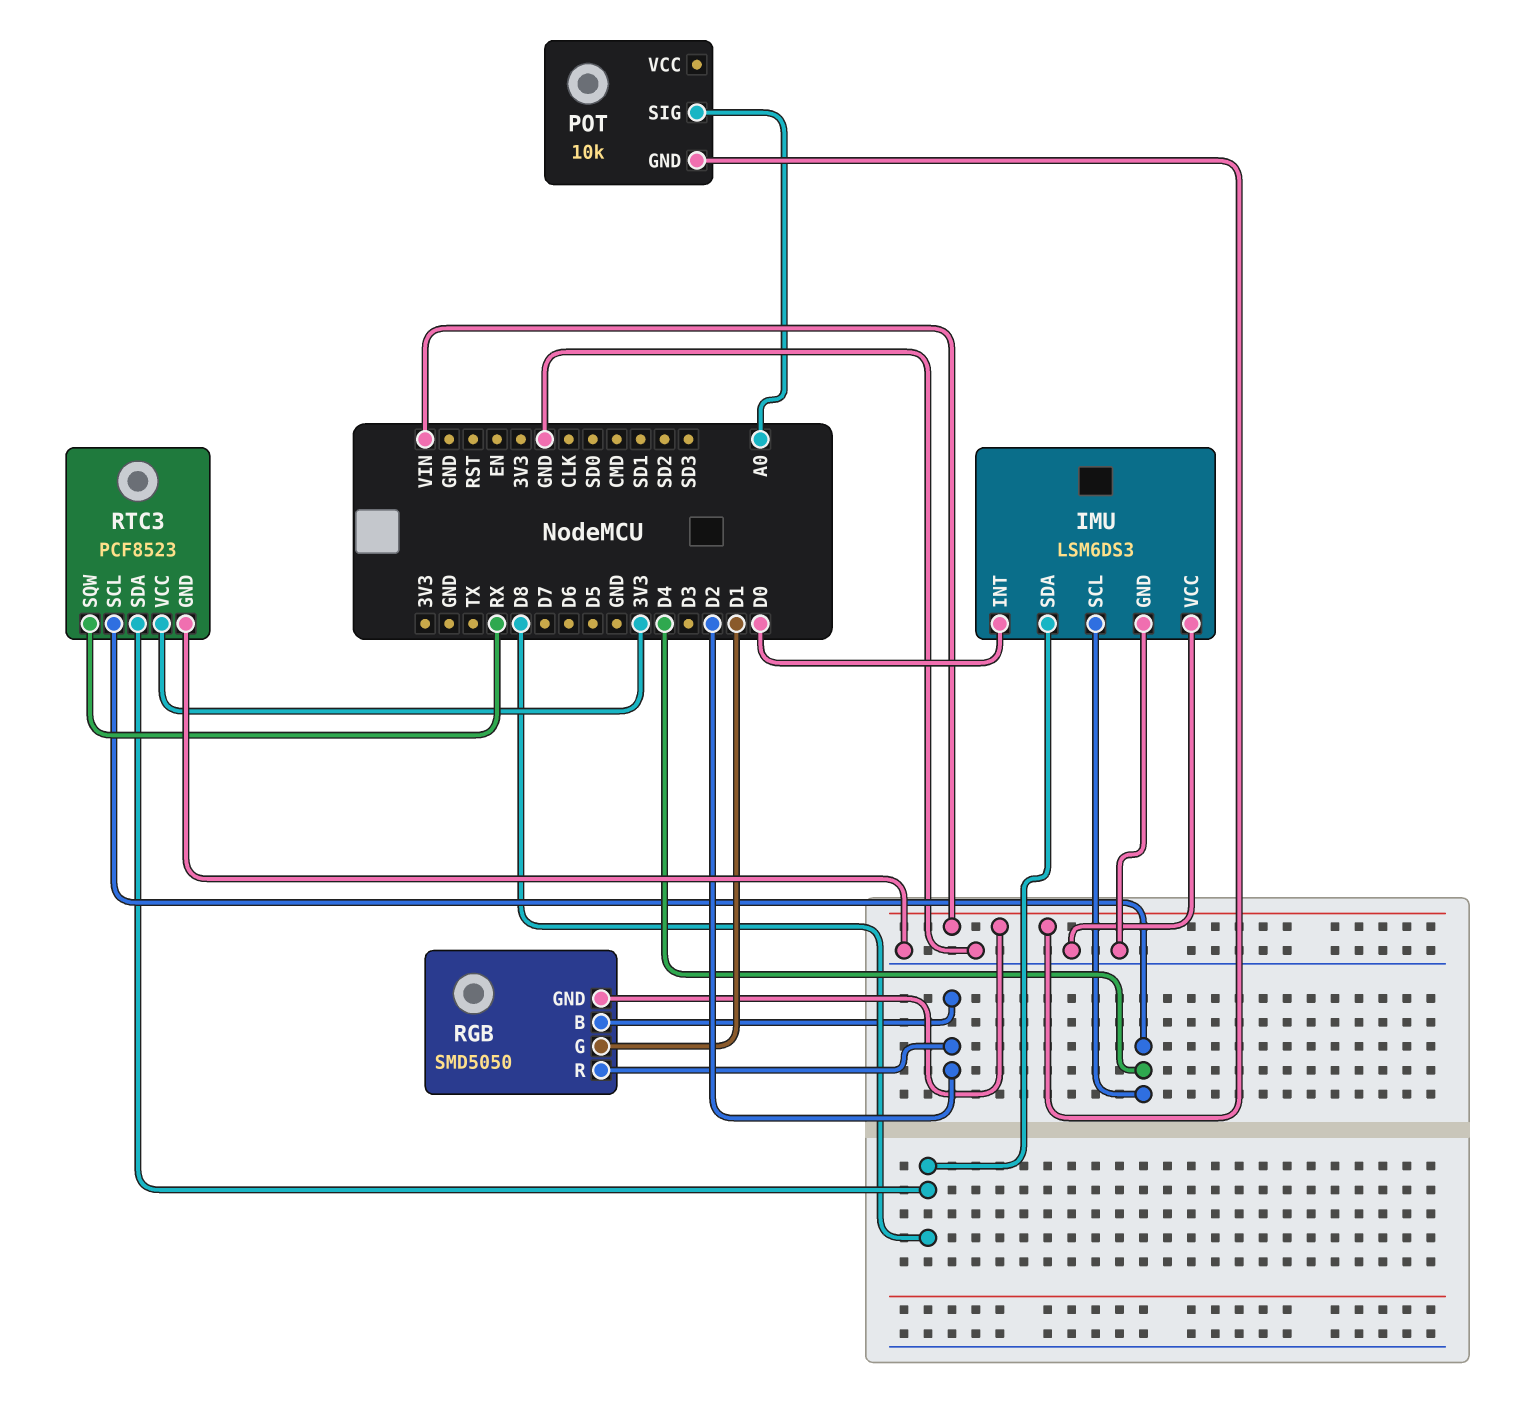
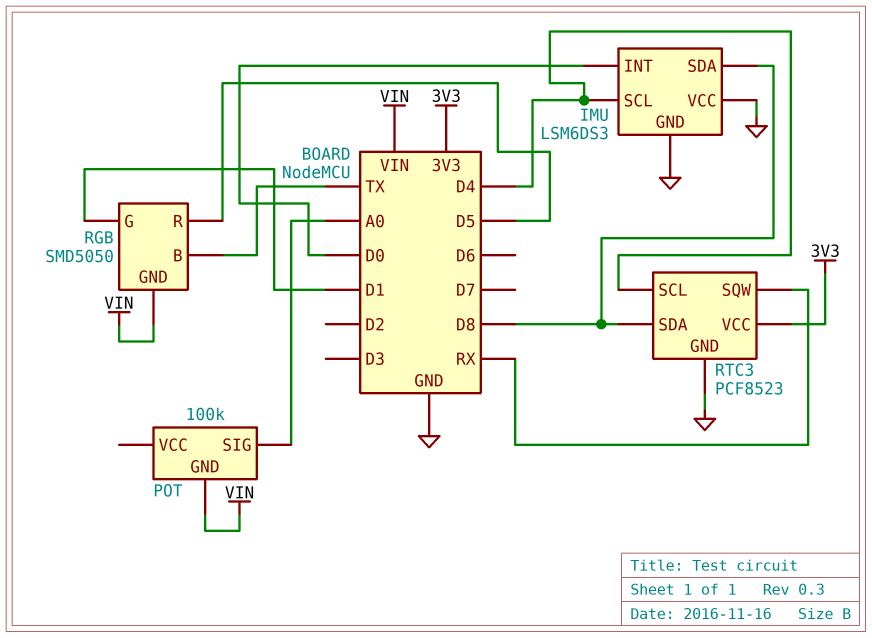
POT: 10k -> 100k
RGB pin B: D2 -> TX
RGB pin R: D2 -> D5

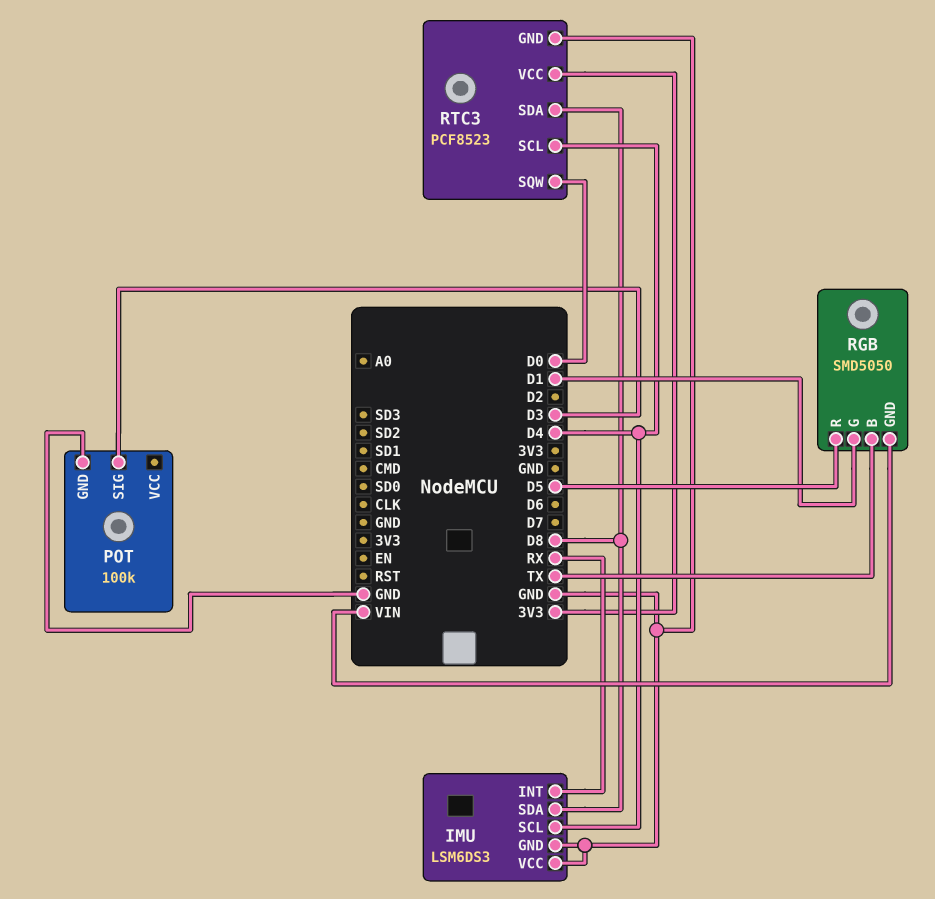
IMU pin INT: D0 -> RX
POT pin GND: VIN -> GND
POT pin SIG: A0 -> D3
RTC3 pin SQW: RX -> D0

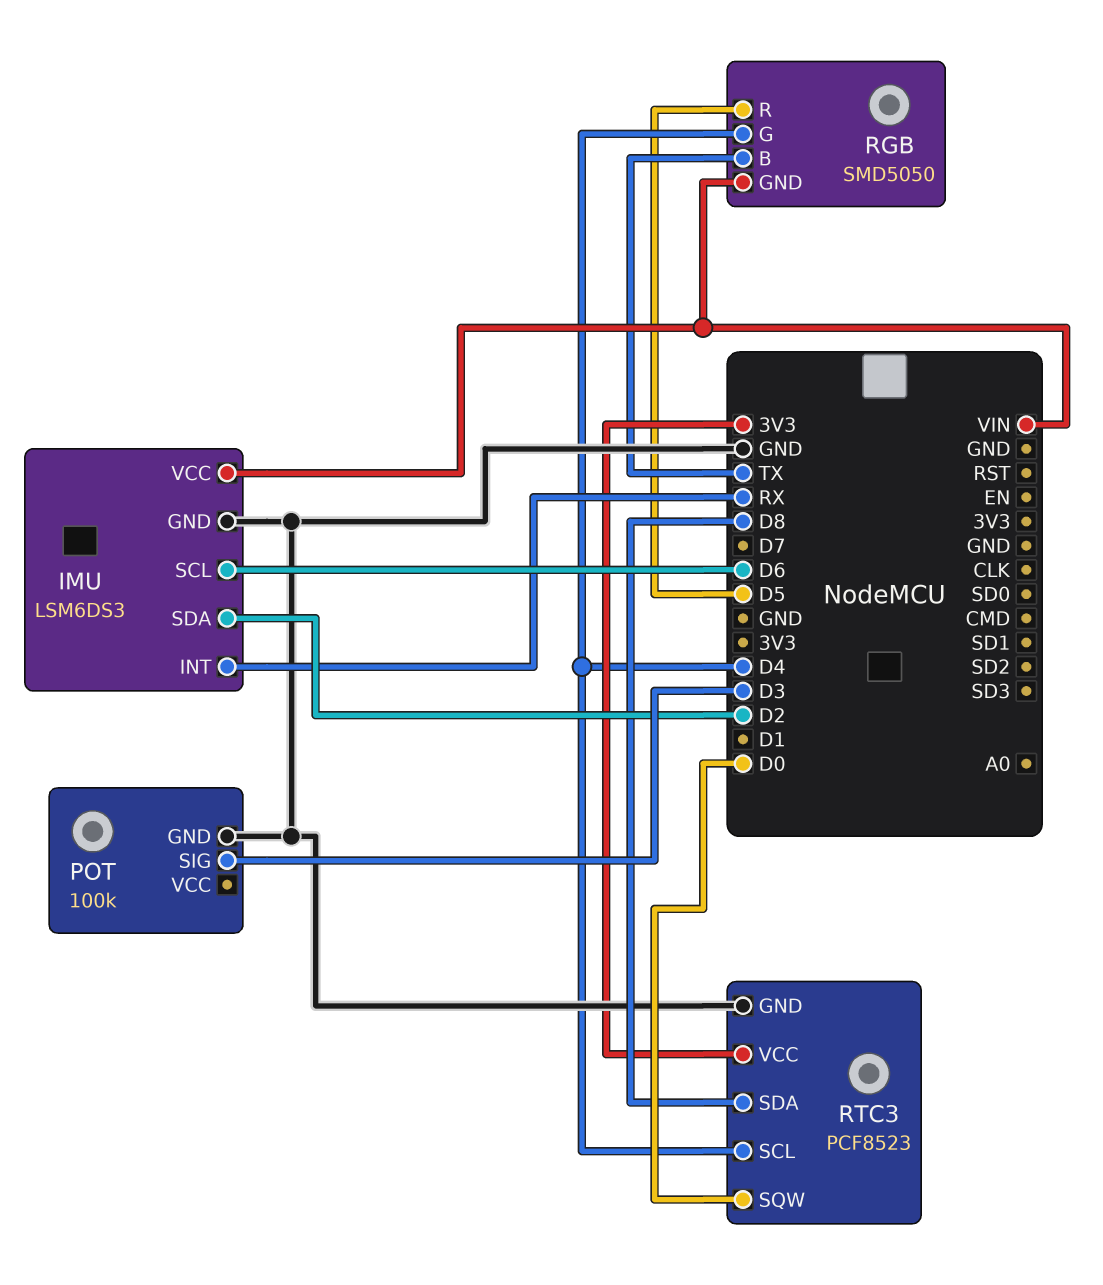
IMU pin SCL: D4 -> D6
IMU pin SDA: D8 -> D2
IMU pin VCC: GND -> VIN
RGB pin G: D1 -> D4

